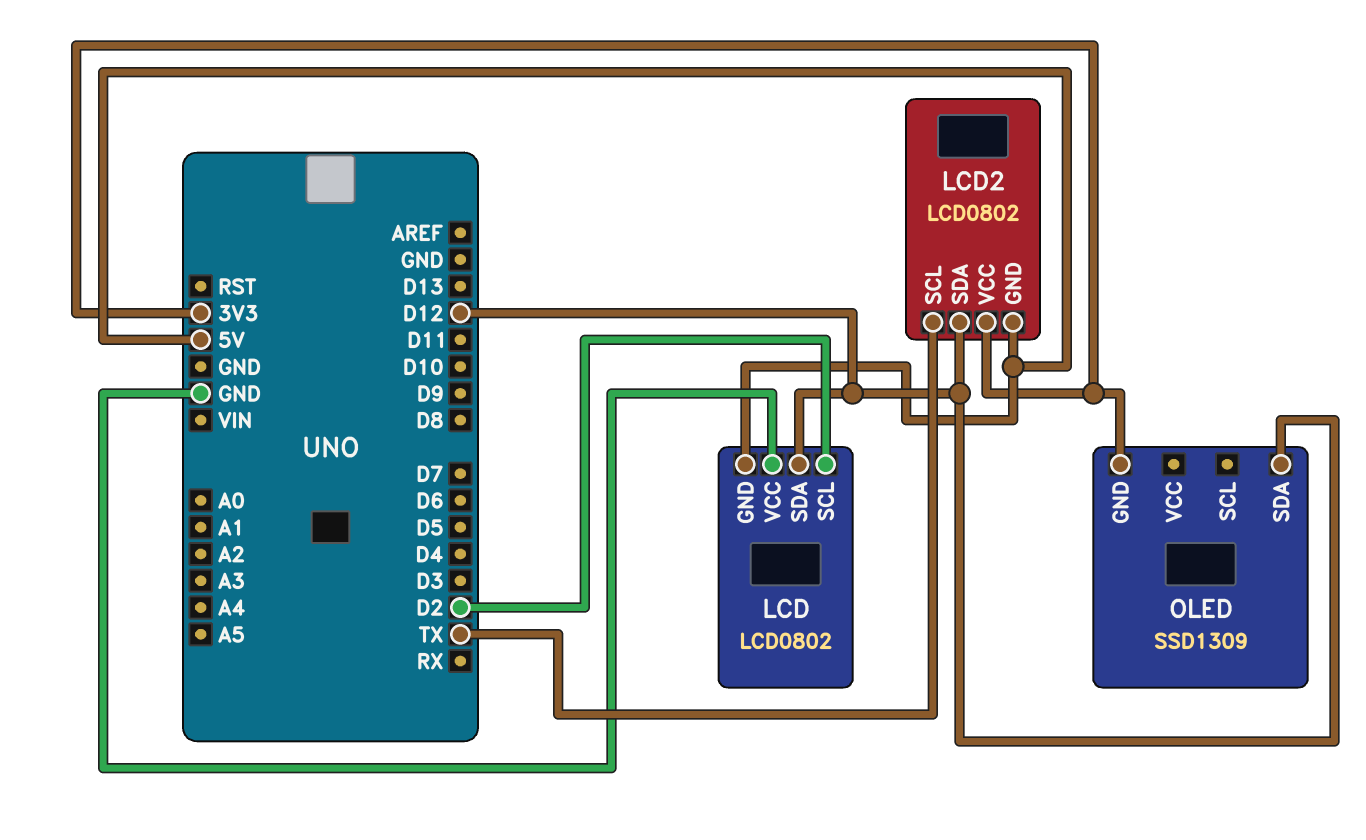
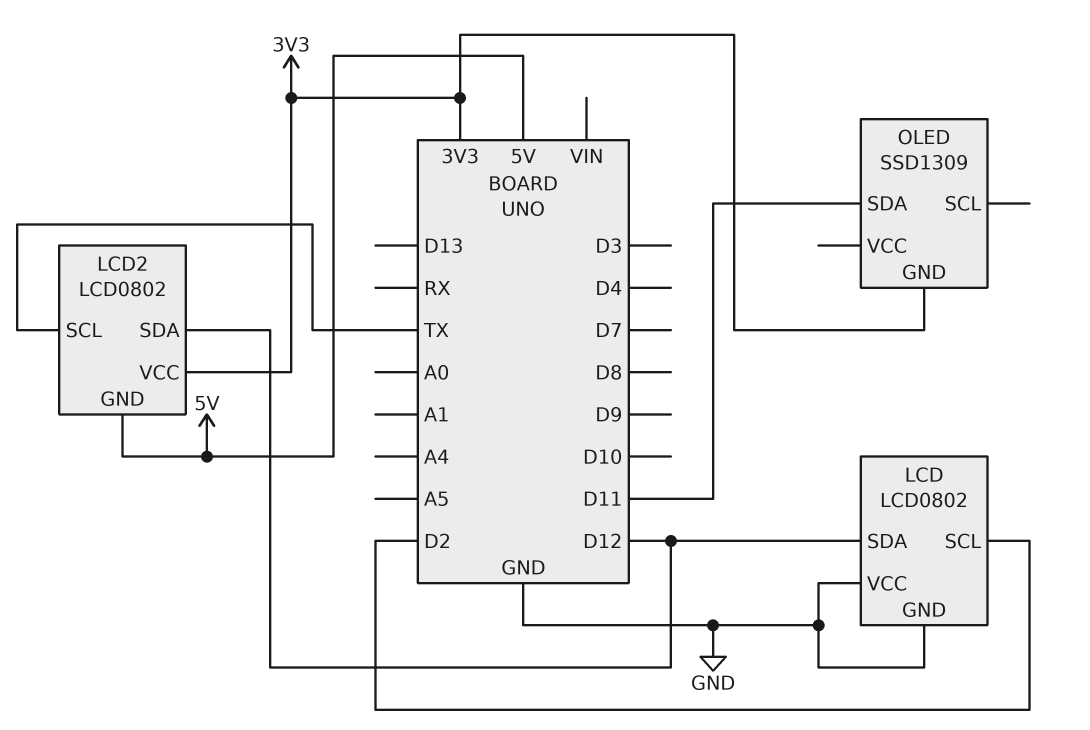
LCD pin GND: 5V -> GND
OLED pin SDA: D12 -> D11

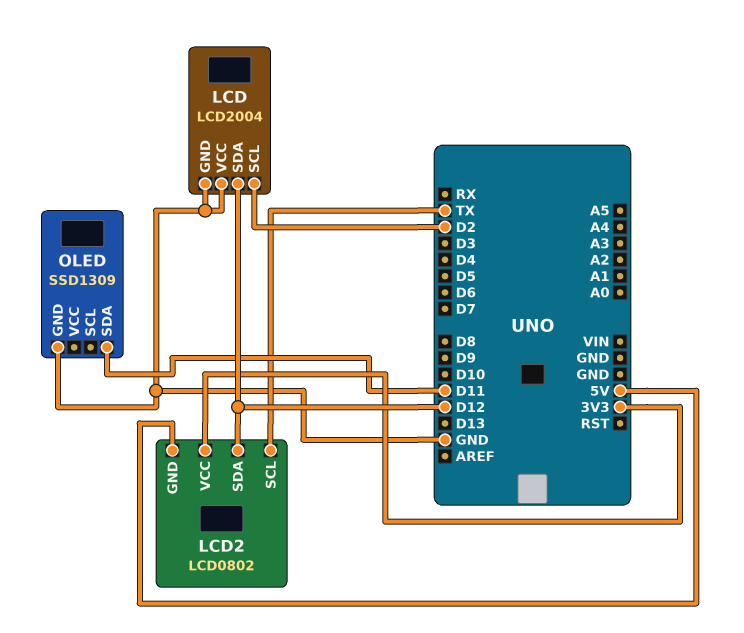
LCD: LCD0802 -> LCD2004
OLED pin GND: 3V3 -> GND

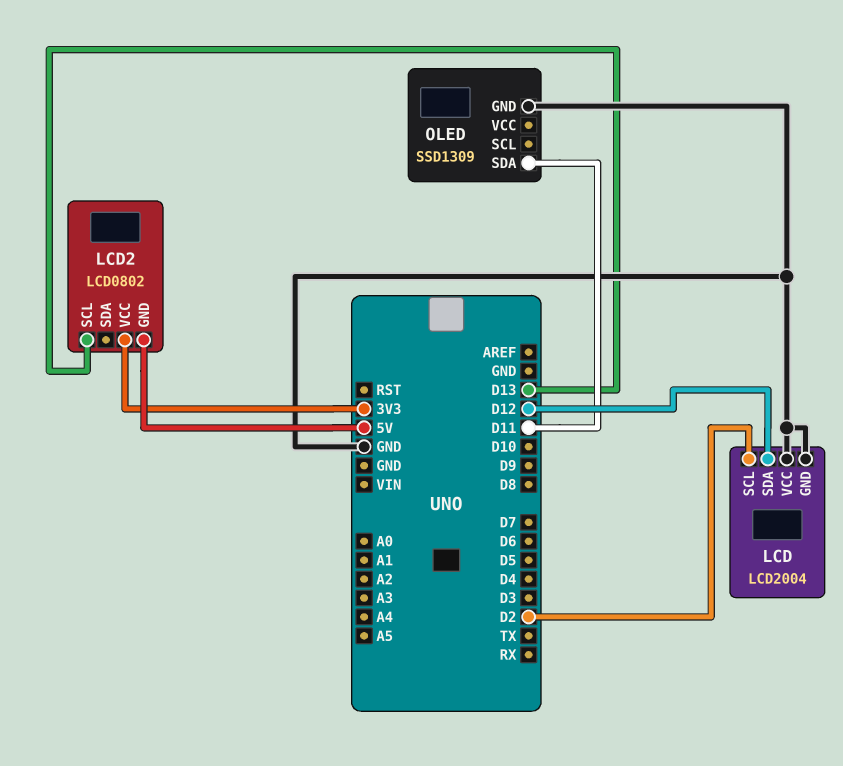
LCD2 pin SCL: TX -> D13
LCD2 pin SDA: D12 -> none

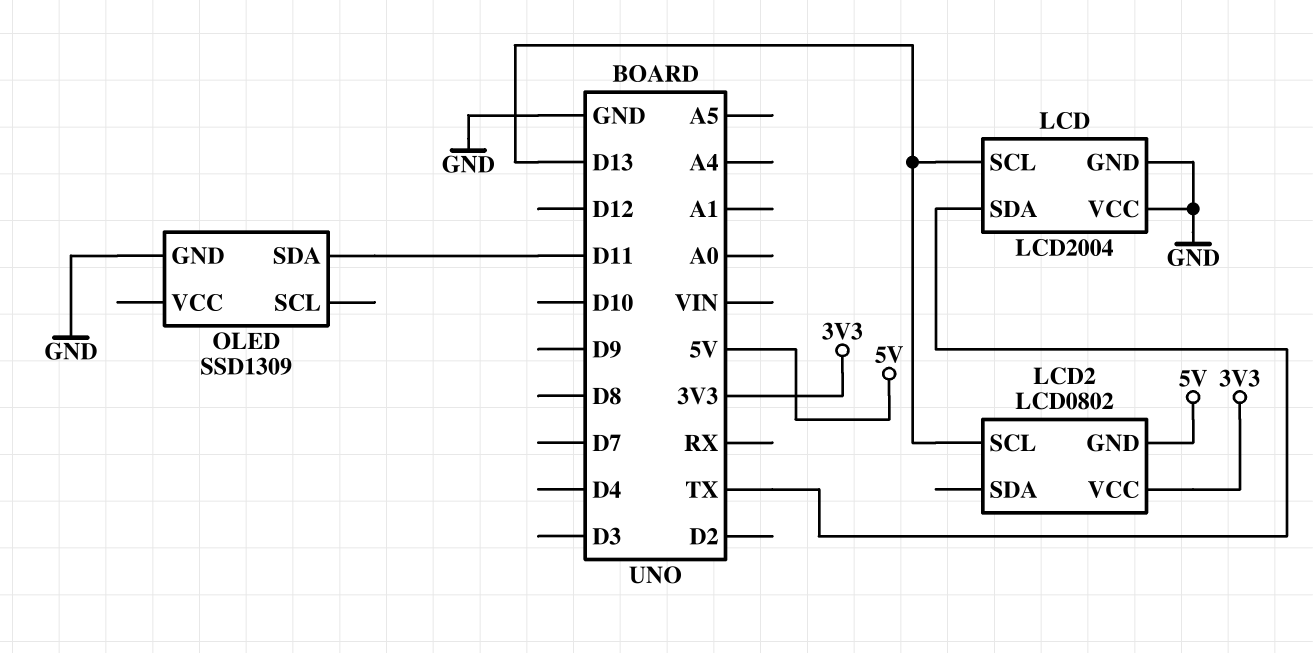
LCD pin SCL: D2 -> D13
LCD pin SDA: D12 -> TX

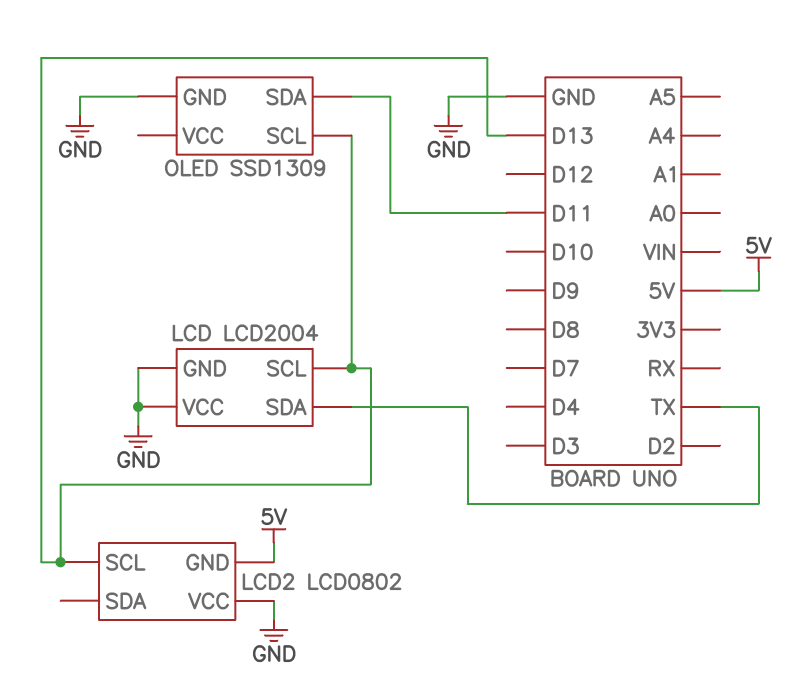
LCD2 pin VCC: 3V3 -> GND
OLED pin SCL: none -> D13

